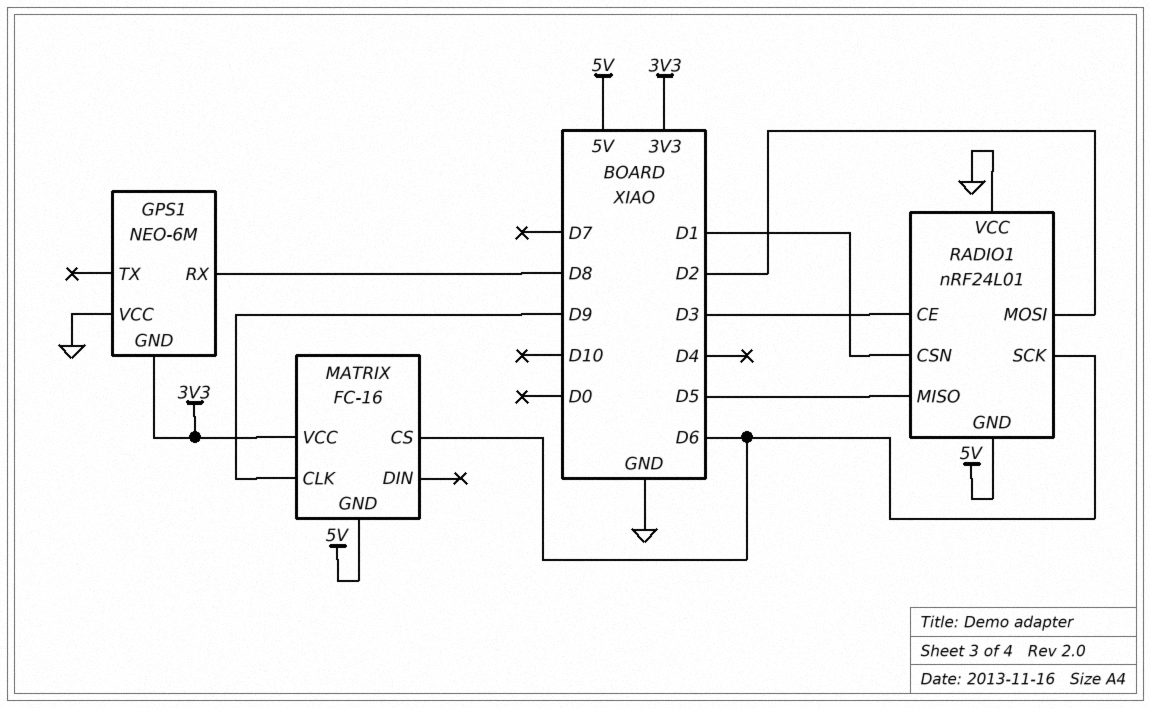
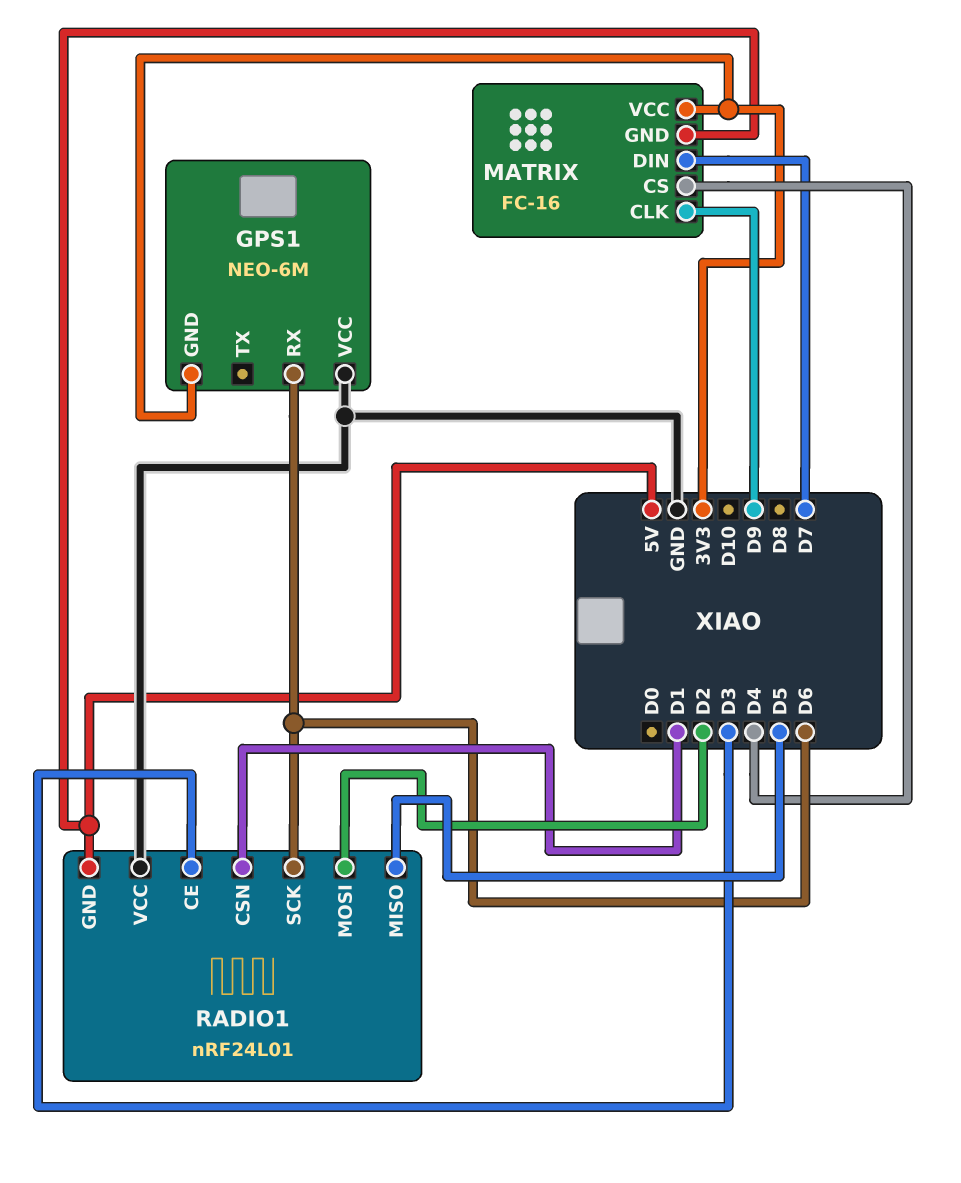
GPS1 pin RX: D8 -> D6
MATRIX pin CS: D6 -> D4
MATRIX pin DIN: none -> D7

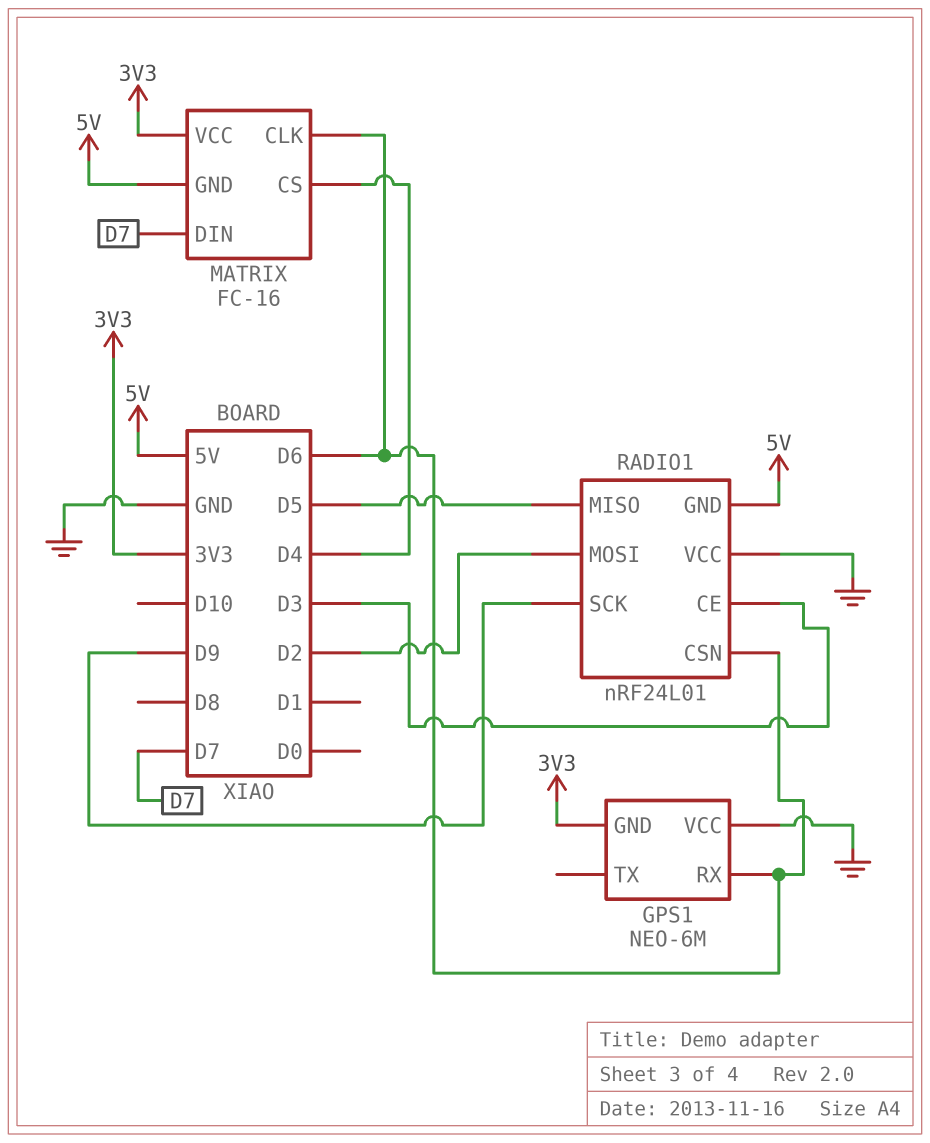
MATRIX pin CLK: D9 -> D6
RADIO1 pin CSN: D1 -> D6
RADIO1 pin SCK: D6 -> D9

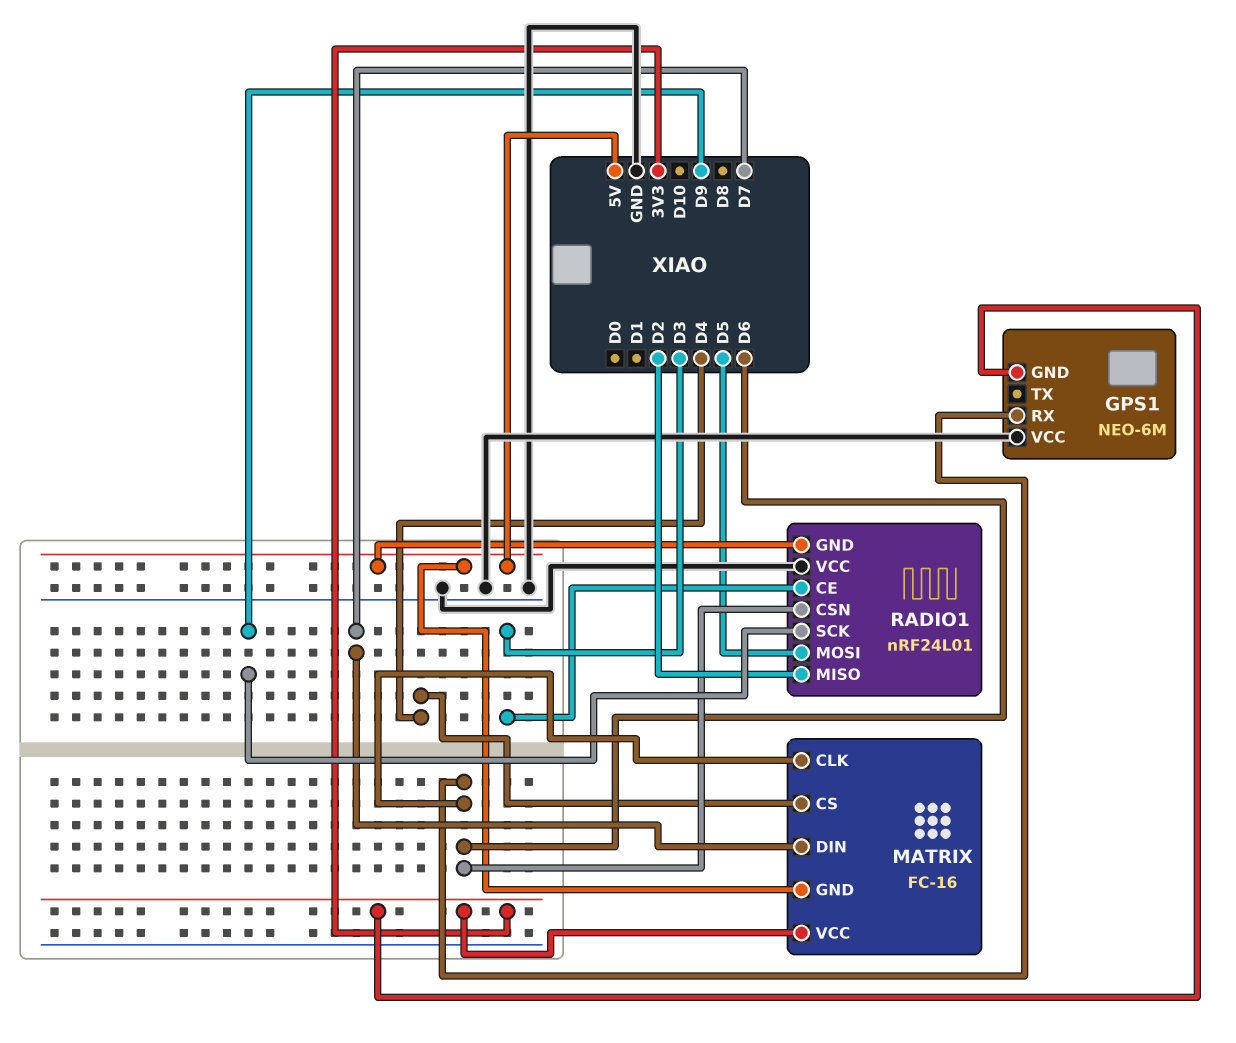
RADIO1 pin MISO: D5 -> D2
RADIO1 pin MOSI: D2 -> D5

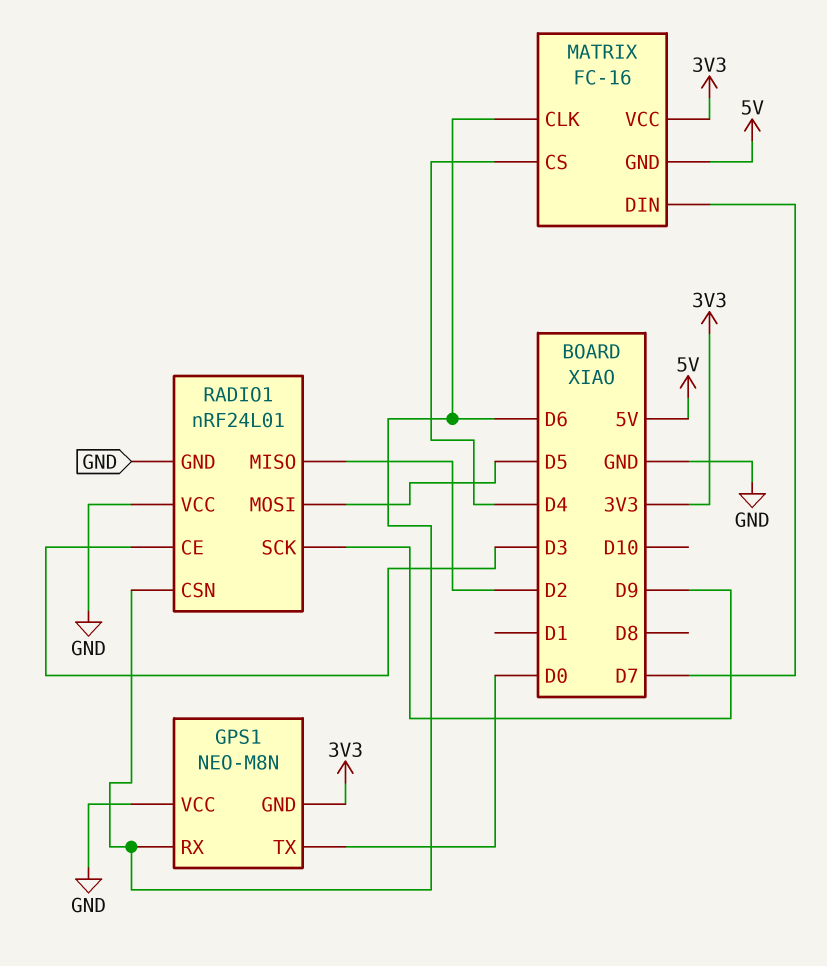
GPS1: NEO-6M -> NEO-M8N
GPS1 pin TX: none -> D0
RADIO1 pin GND: 5V -> GND

